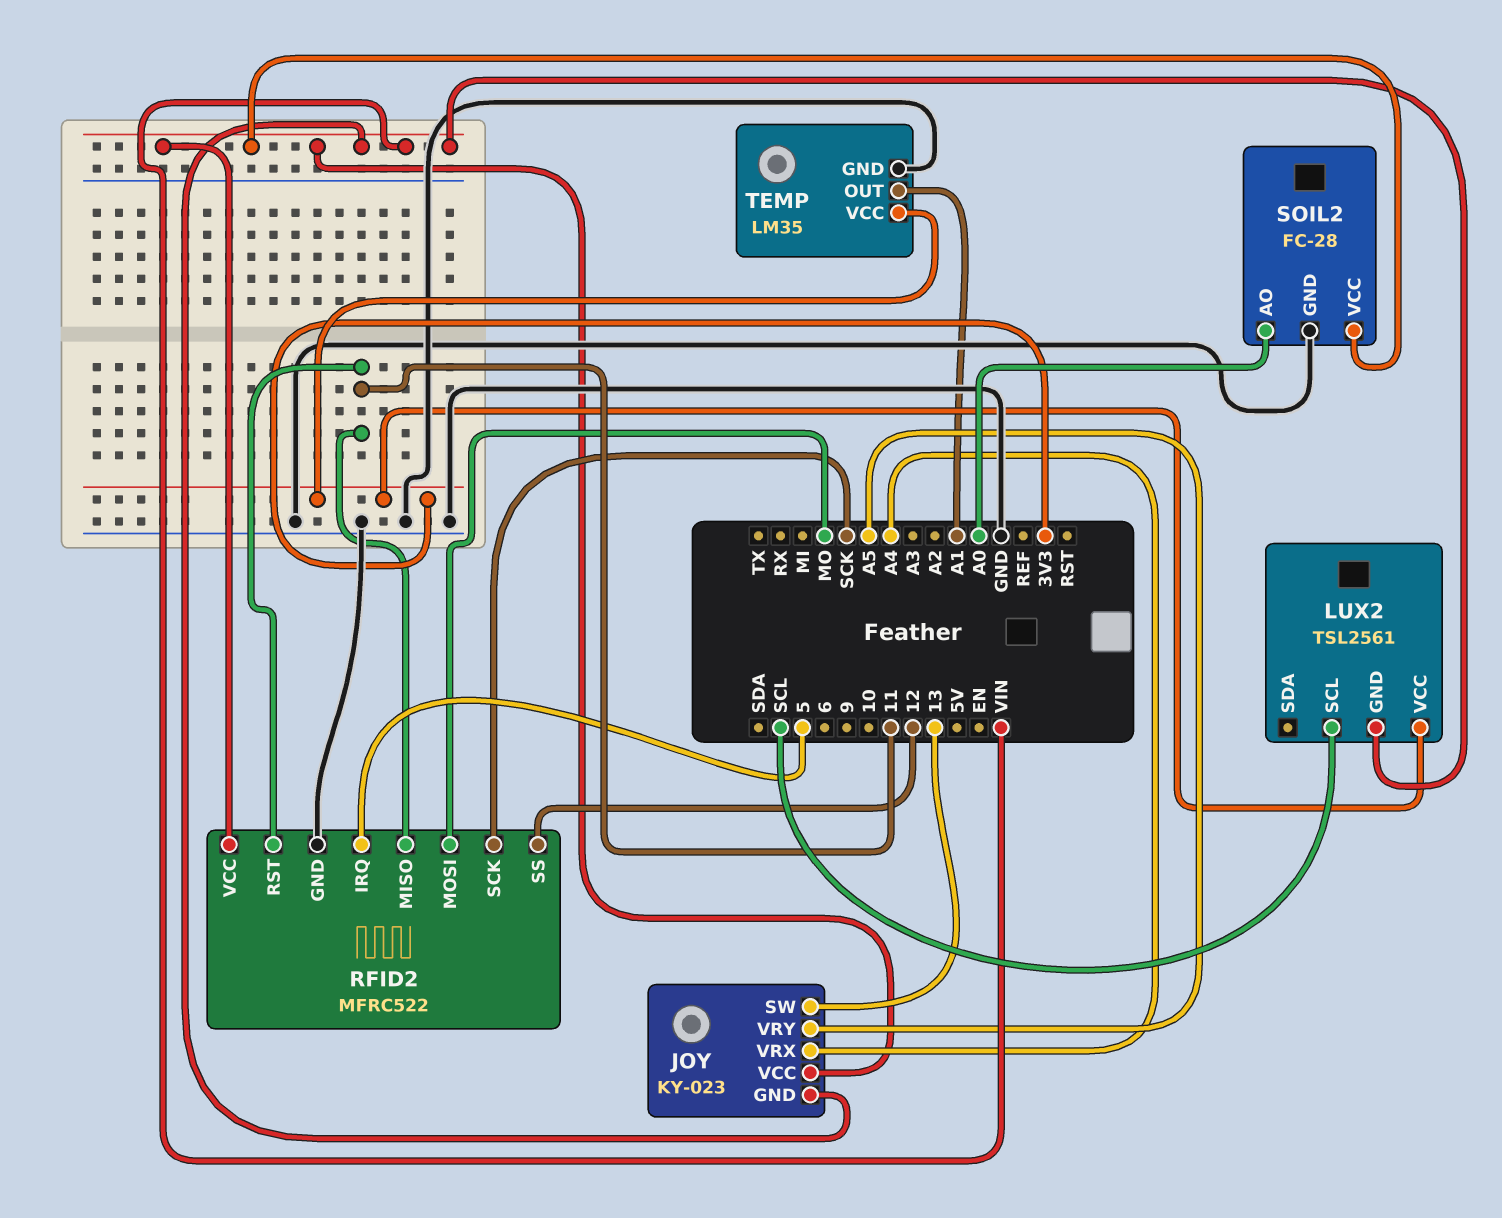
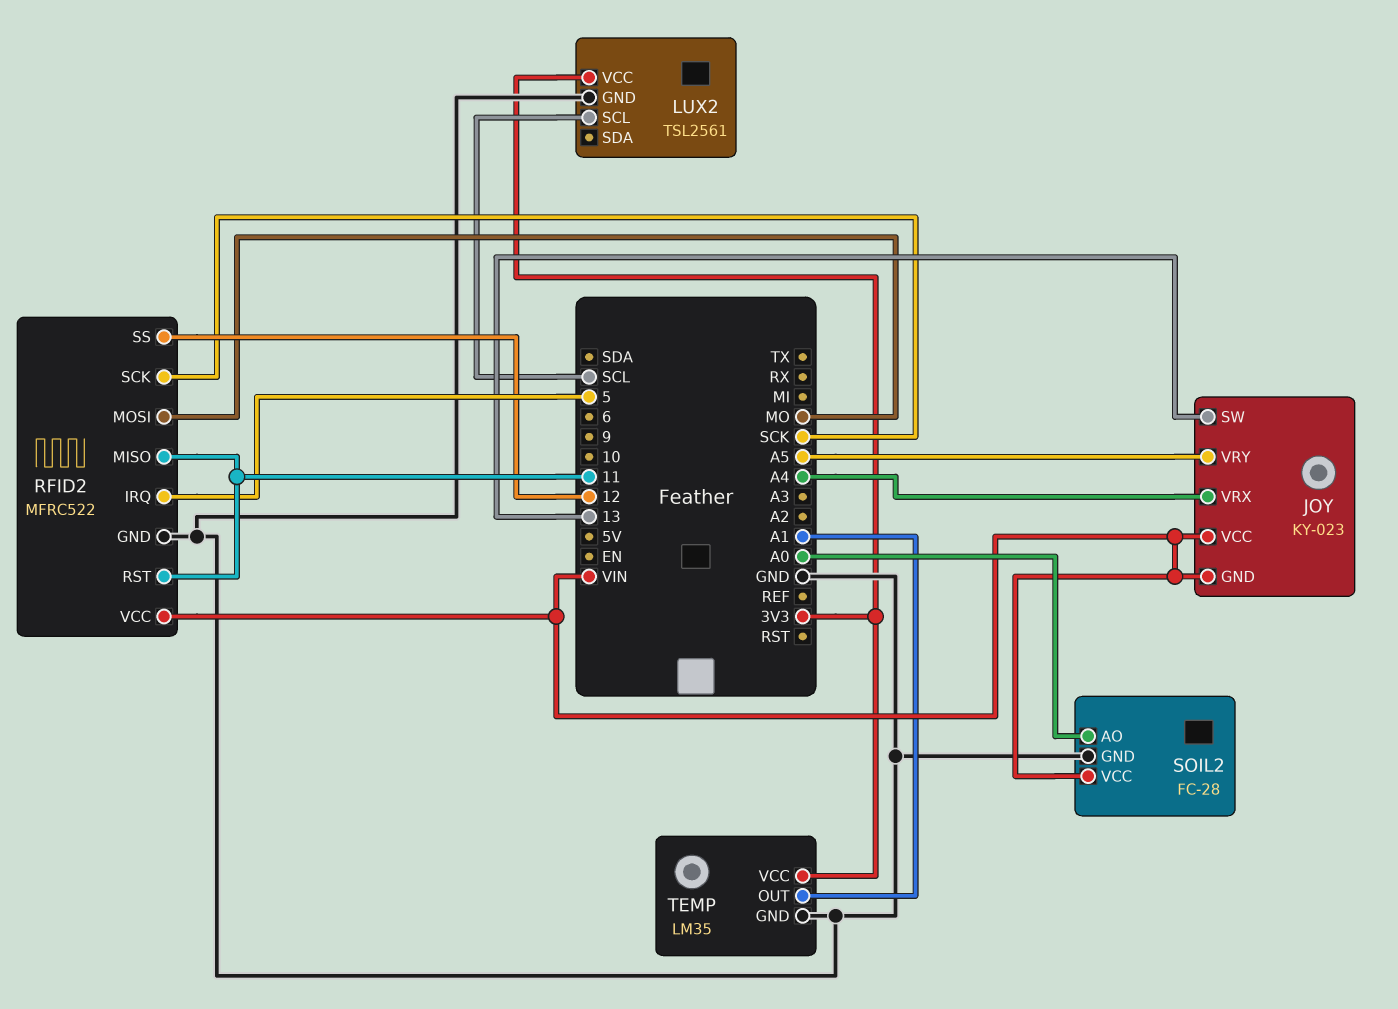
LUX2 pin GND: VIN -> GND

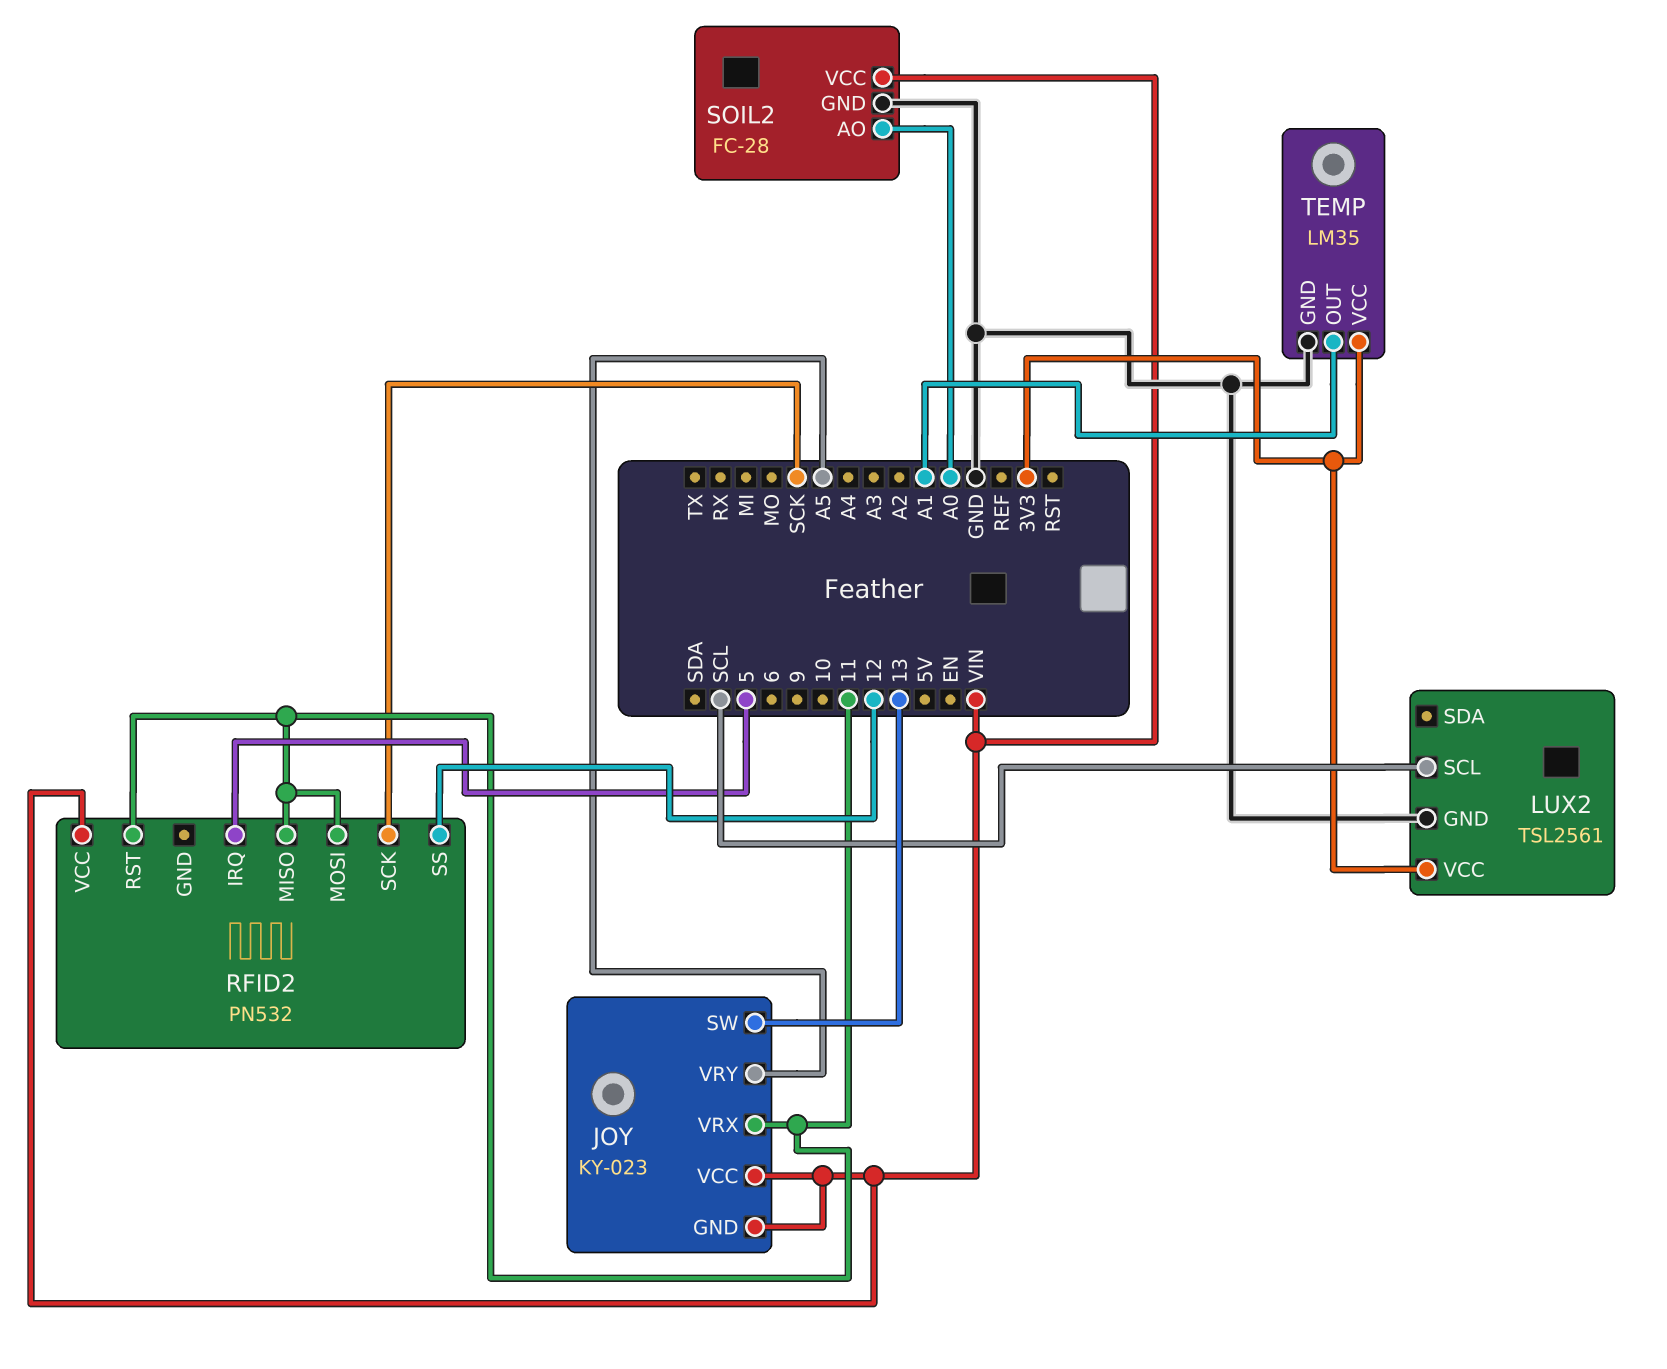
JOY pin VRX: A4 -> 11
RFID2: MFRC522 -> PN532
RFID2 pin GND: GND -> none
RFID2 pin MOSI: MO -> 11

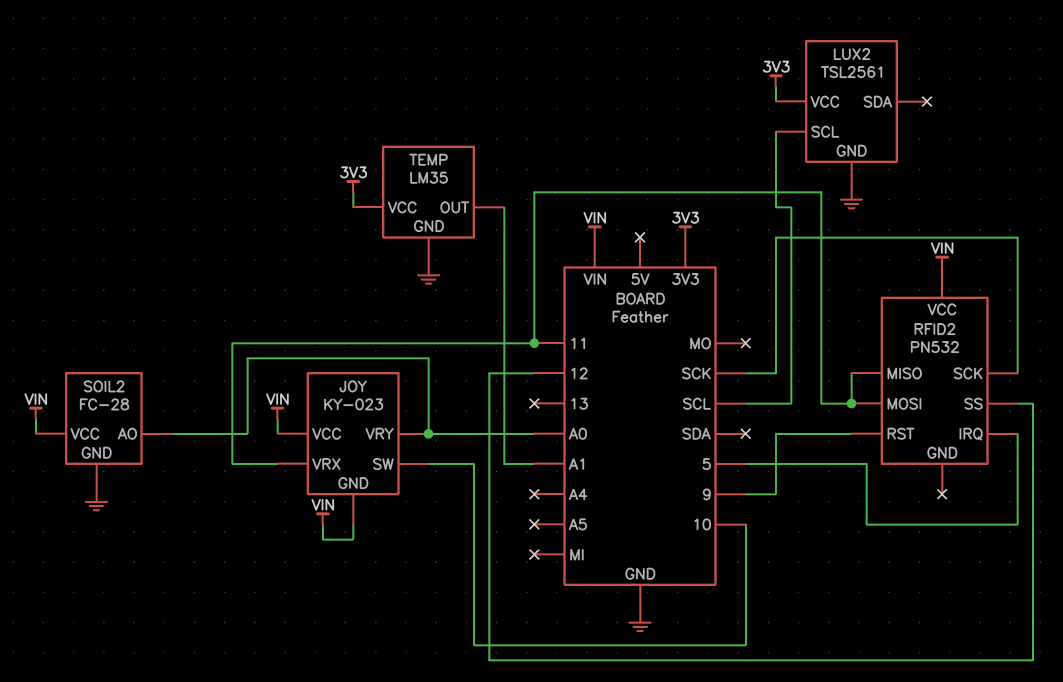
JOY pin SW: 13 -> 10
JOY pin VRY: A5 -> A0
RFID2 pin RST: 11 -> 9

